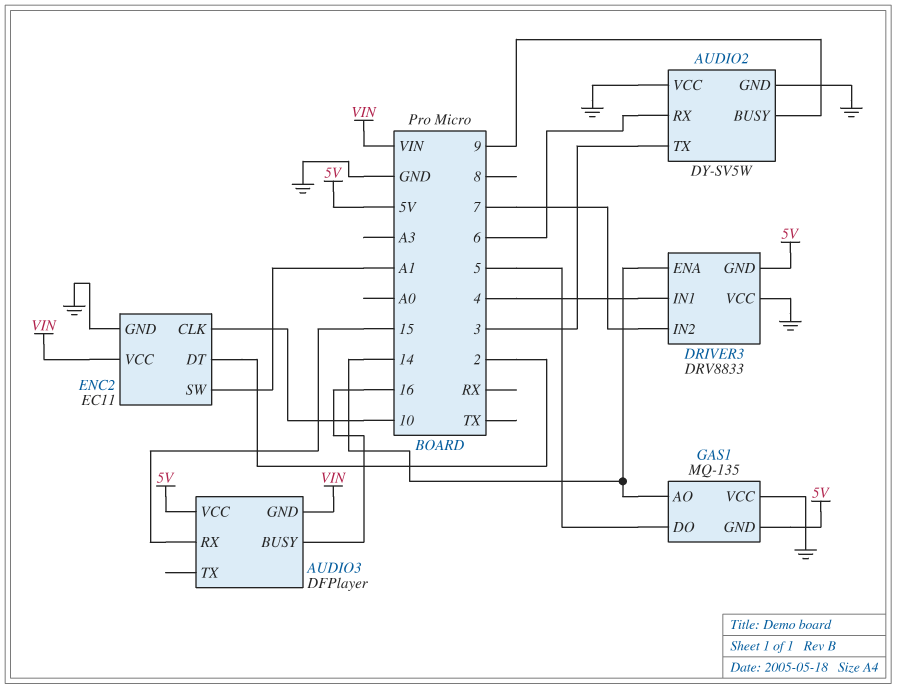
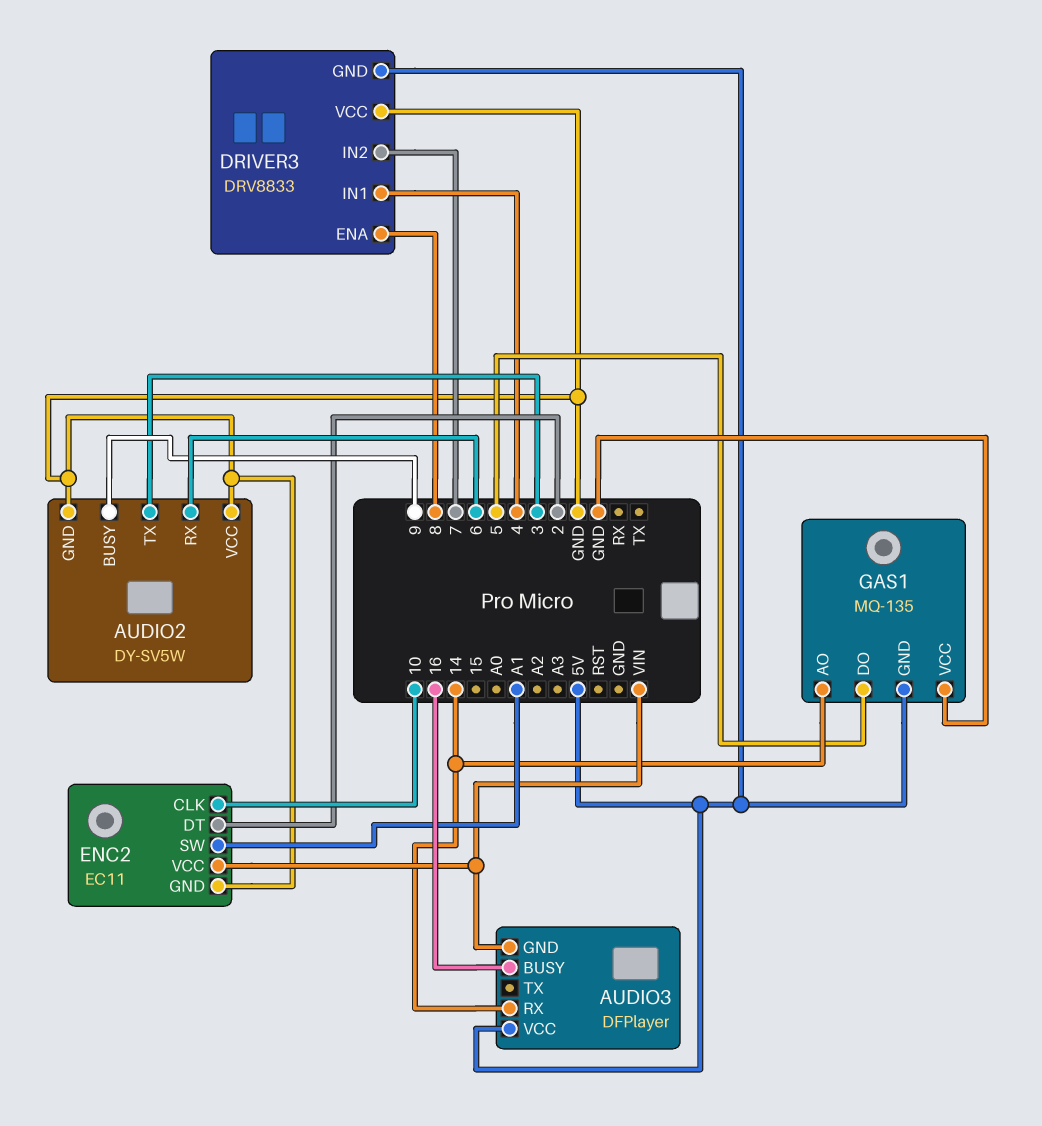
AUDIO3 pin RX: 15 -> 14
DRIVER3 pin ENA: 14 -> 8

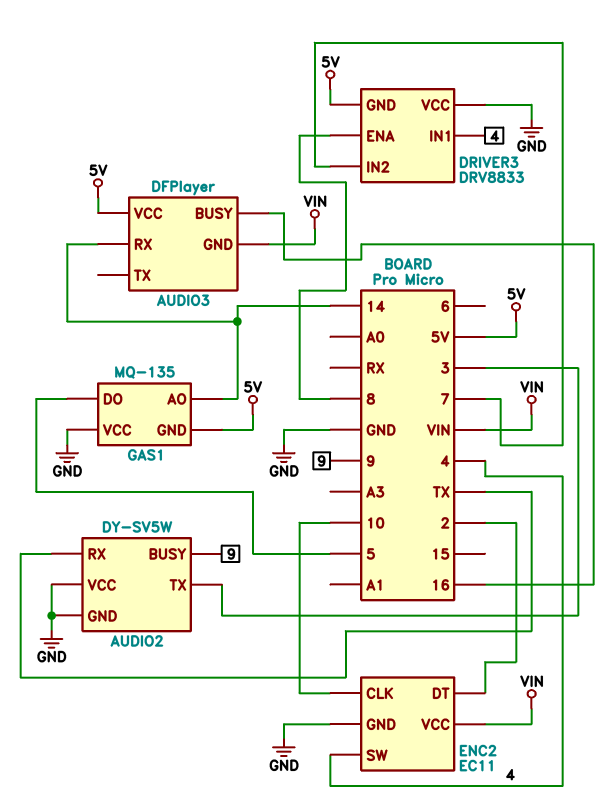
AUDIO2 pin RX: 6 -> TX
ENC2 pin SW: A1 -> 4

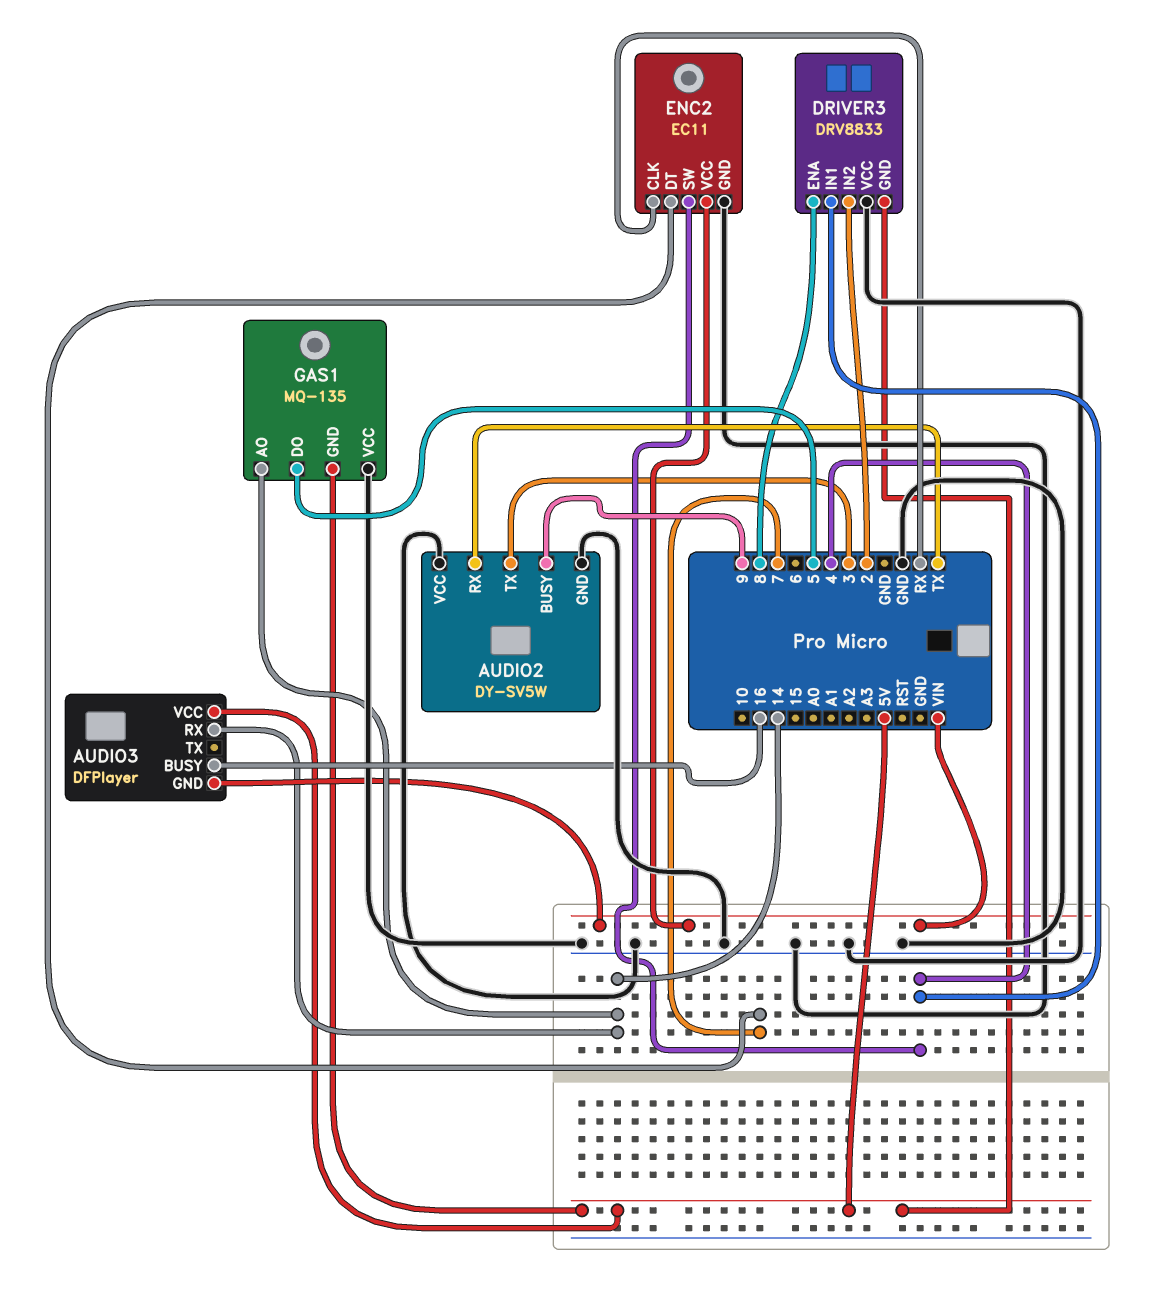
DRIVER3 pin IN2: 7 -> 2
ENC2 pin CLK: 10 -> RX
ENC2 pin DT: 2 -> 7

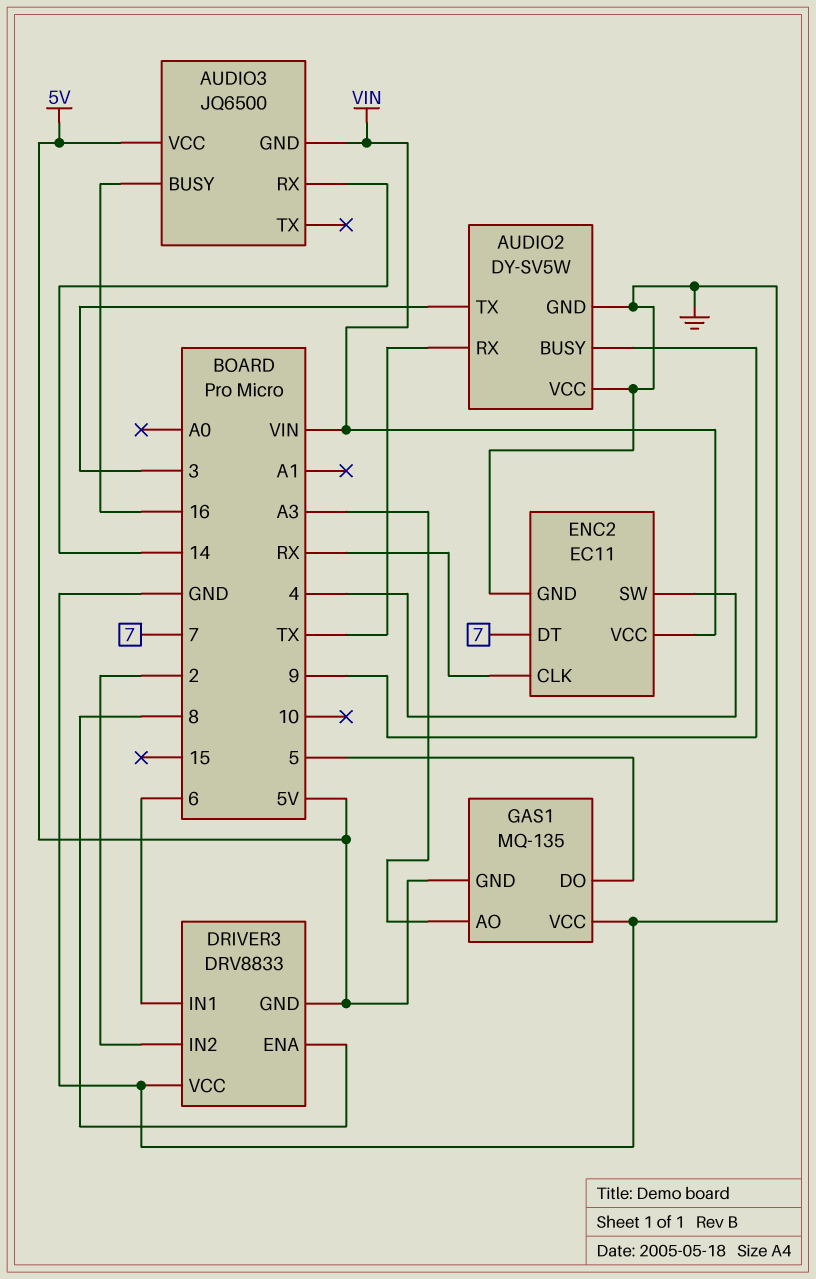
AUDIO3: DFPlayer -> JQ6500
DRIVER3 pin IN1: 4 -> 6
GAS1 pin AO: 14 -> A3

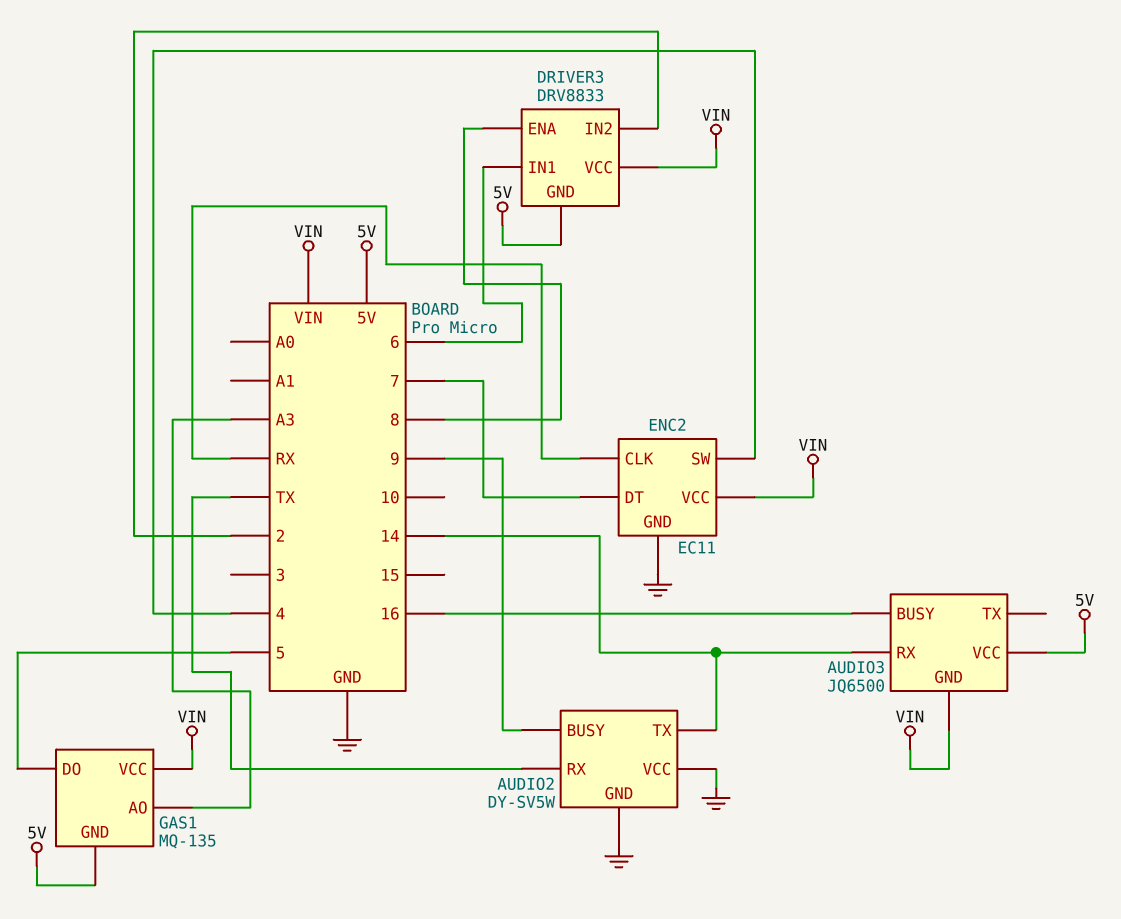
AUDIO2 pin TX: 3 -> 14
DRIVER3 pin VCC: GND -> VIN
GAS1 pin VCC: GND -> VIN

